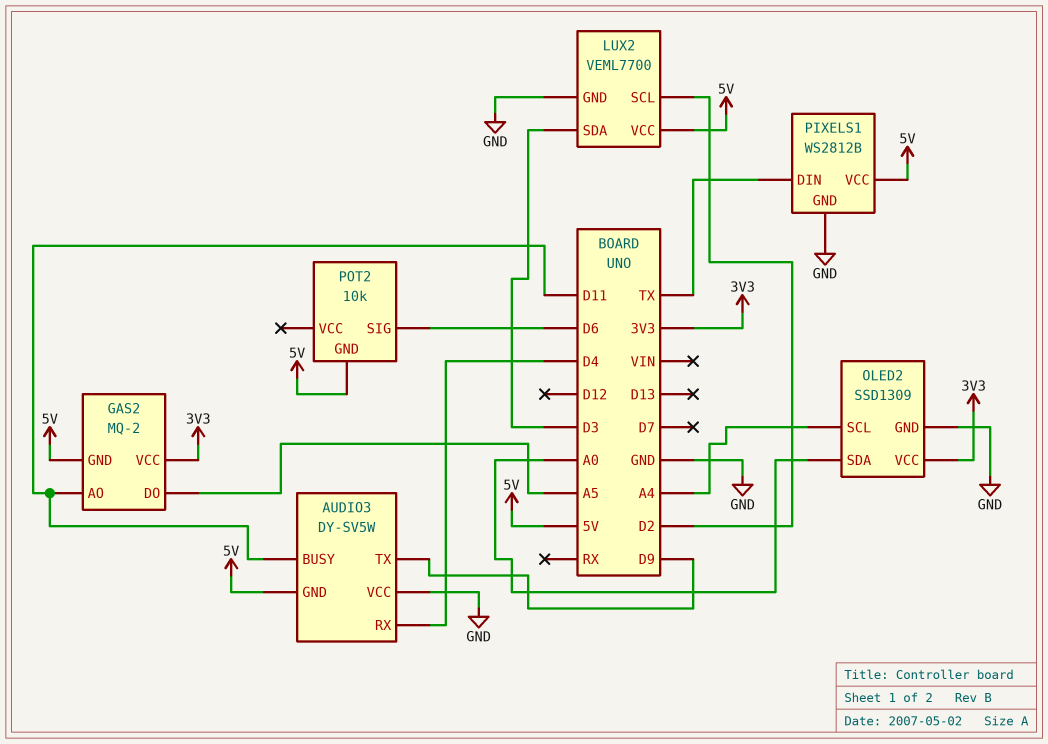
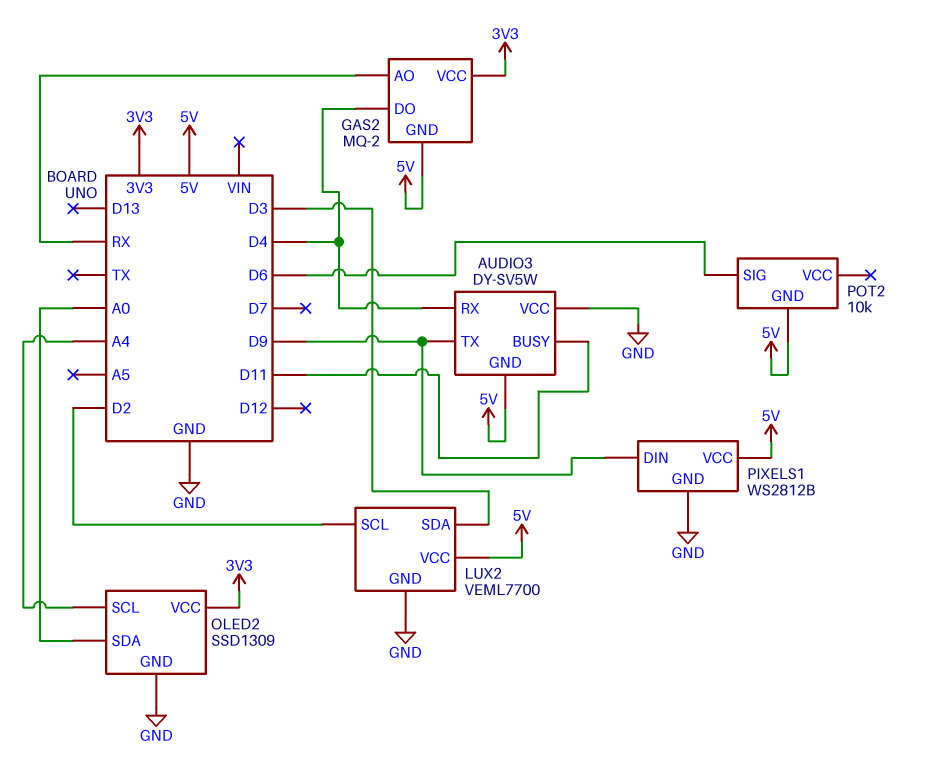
GAS2 pin AO: D11 -> RX
GAS2 pin DO: A5 -> D4
PIXELS1 pin DIN: TX -> D9

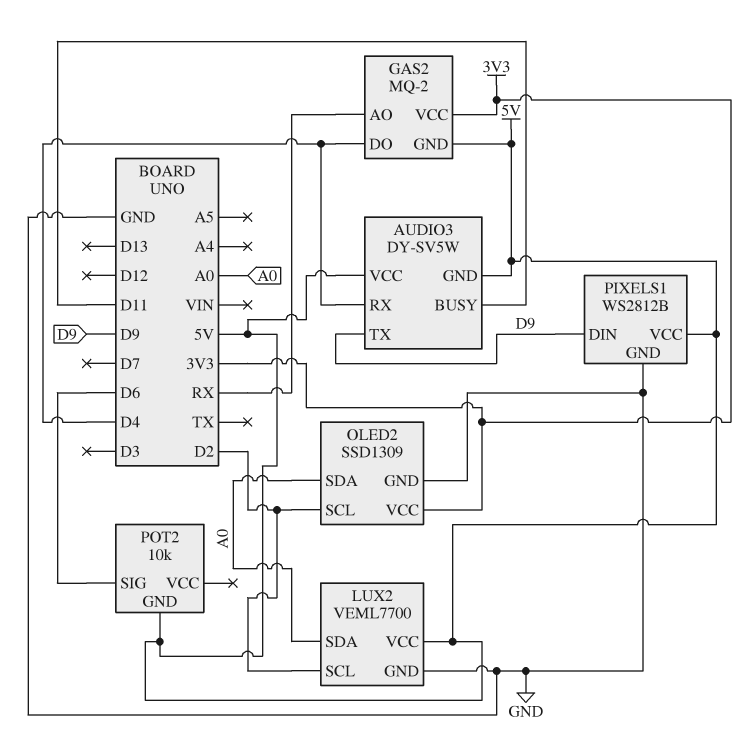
AUDIO3 pin VCC: GND -> 5V
LUX2 pin SDA: D3 -> A0
OLED2 pin SCL: A4 -> D2

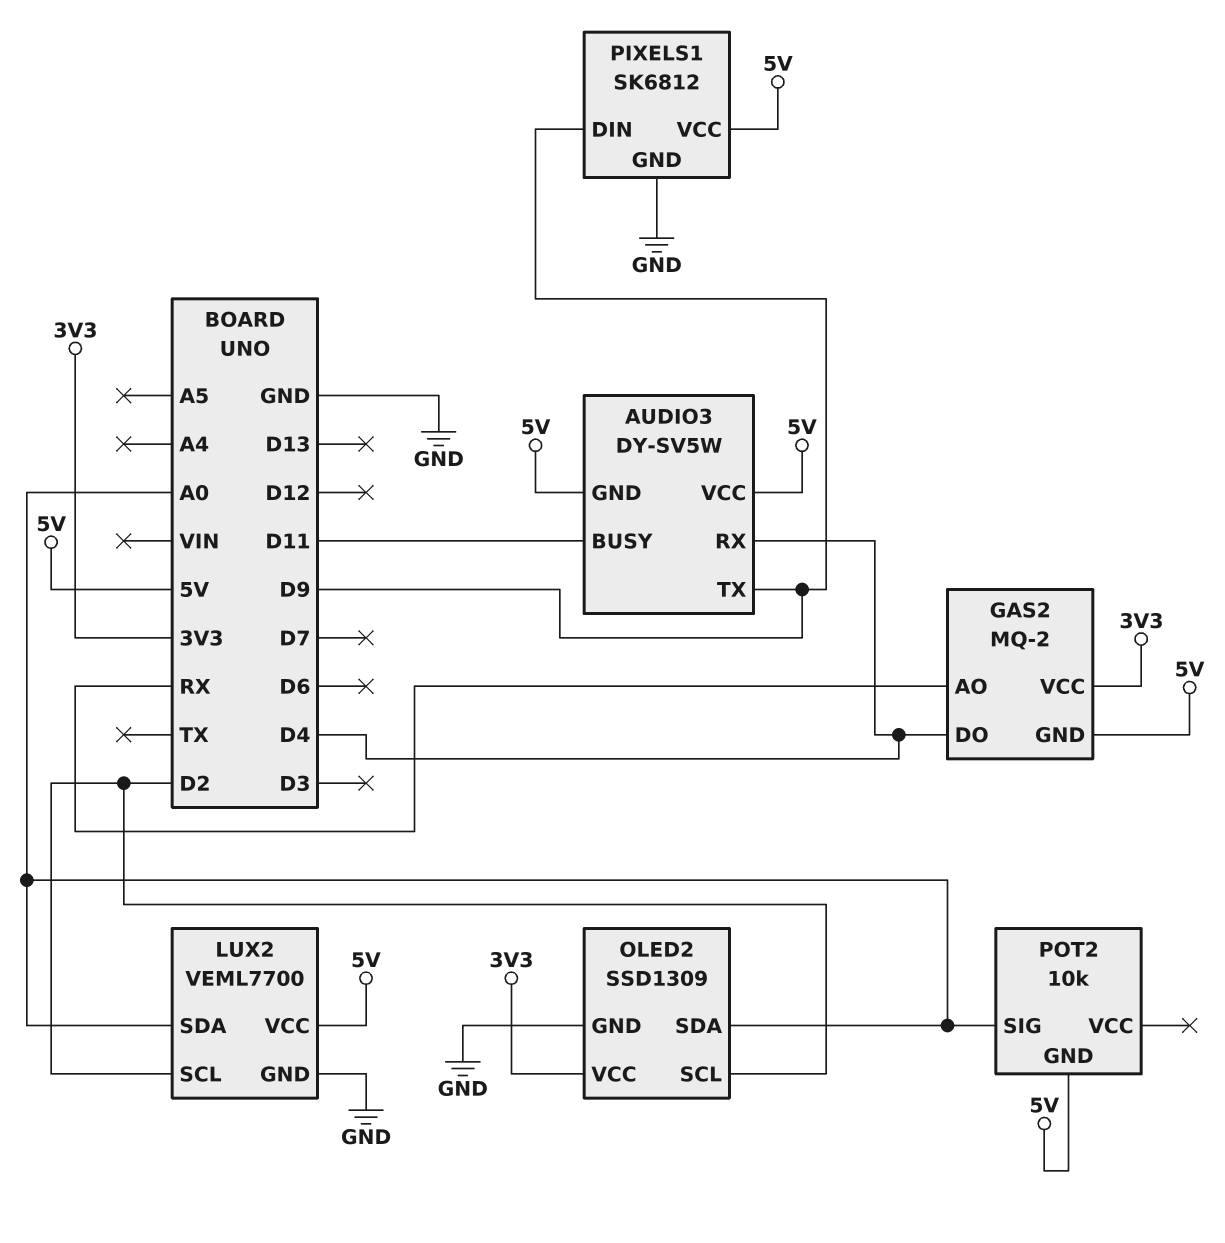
PIXELS1: WS2812B -> SK6812
POT2 pin SIG: D6 -> A0

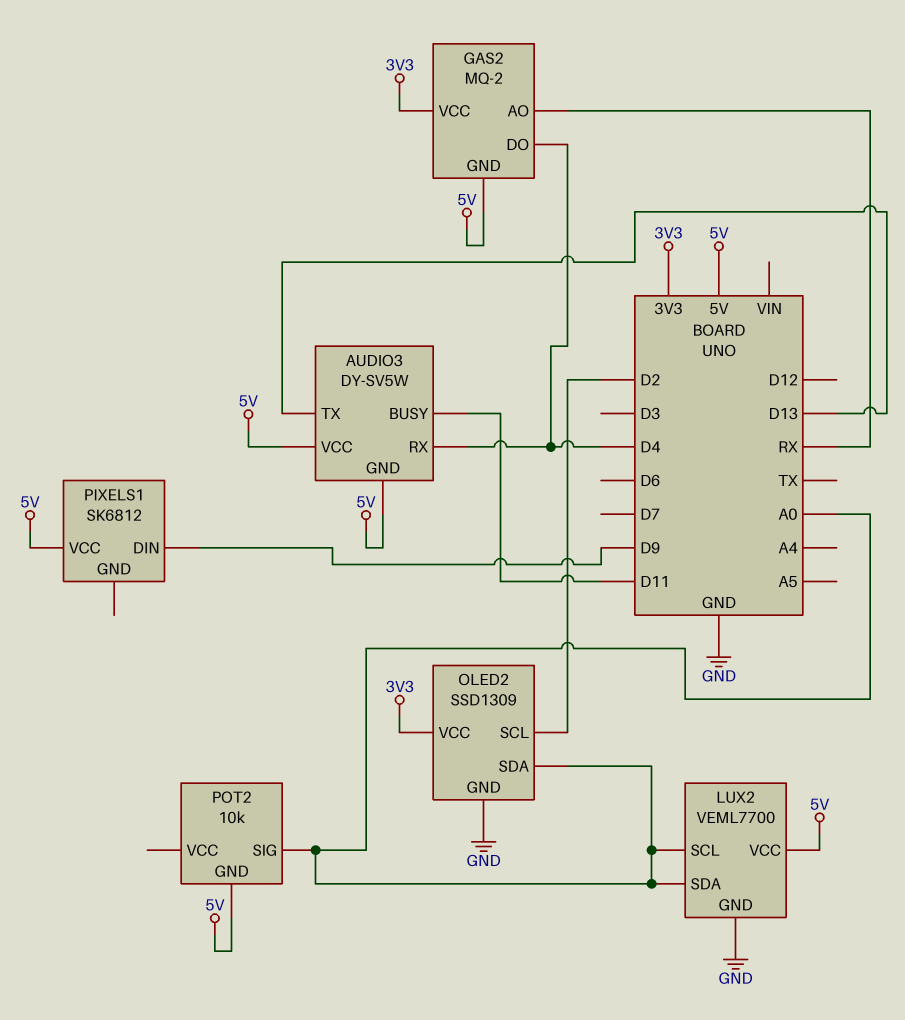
AUDIO3 pin TX: D9 -> D13
LUX2 pin SCL: D2 -> A0
PIXELS1 pin GND: GND -> none

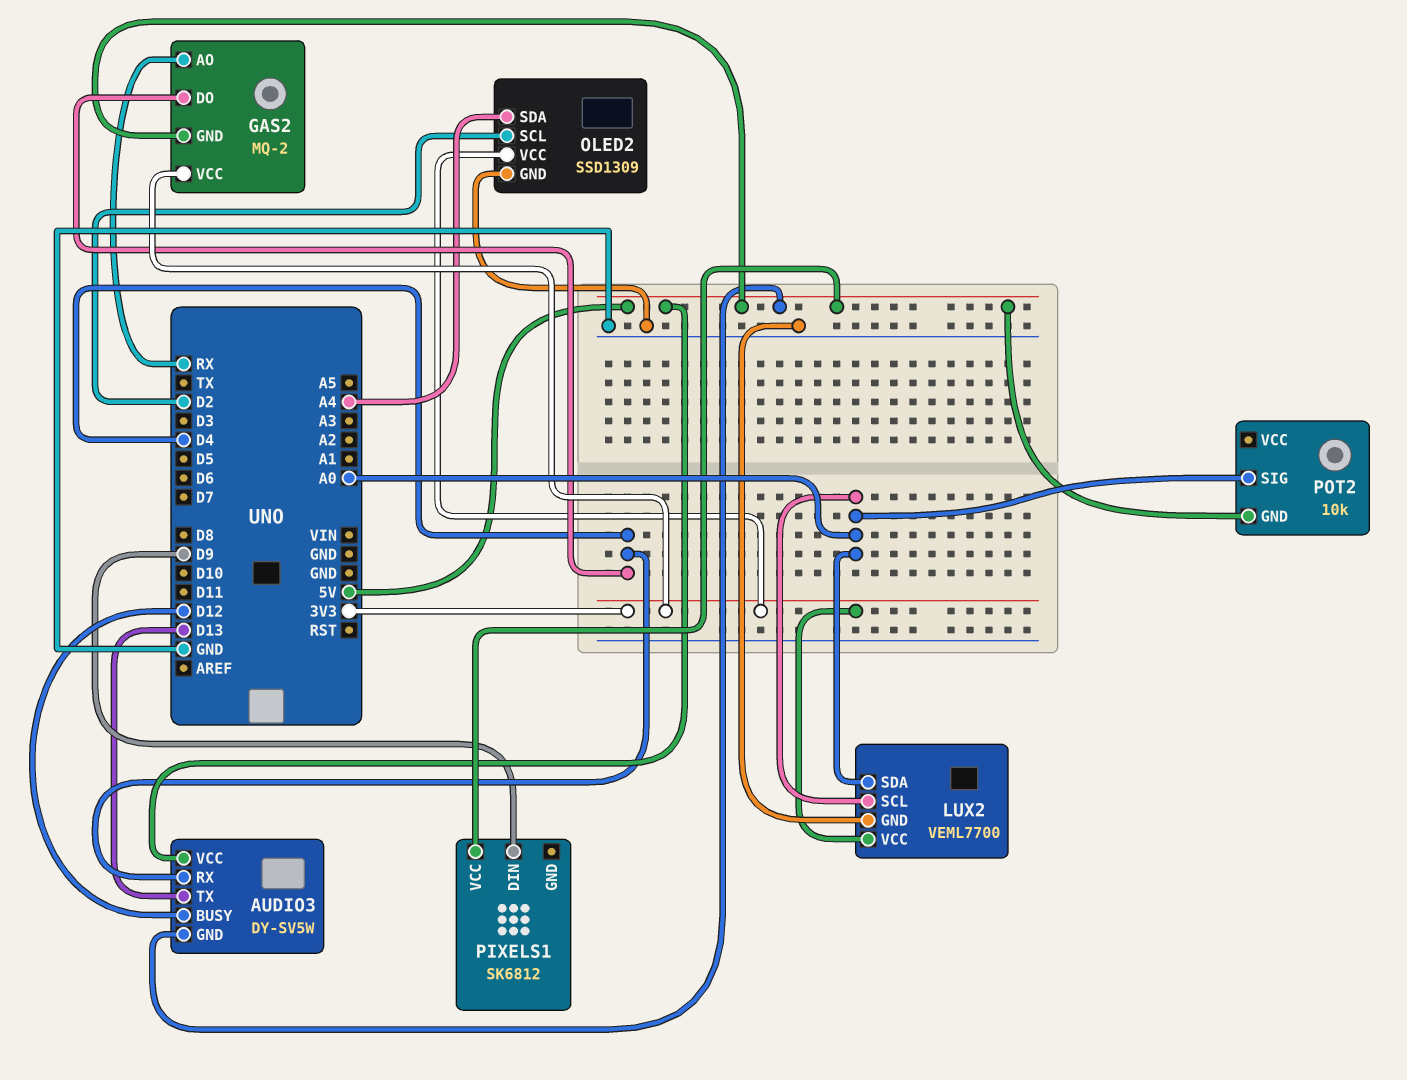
AUDIO3 pin BUSY: D11 -> D12
LUX2 pin VCC: 5V -> 3V3
OLED2 pin SDA: A0 -> A4

